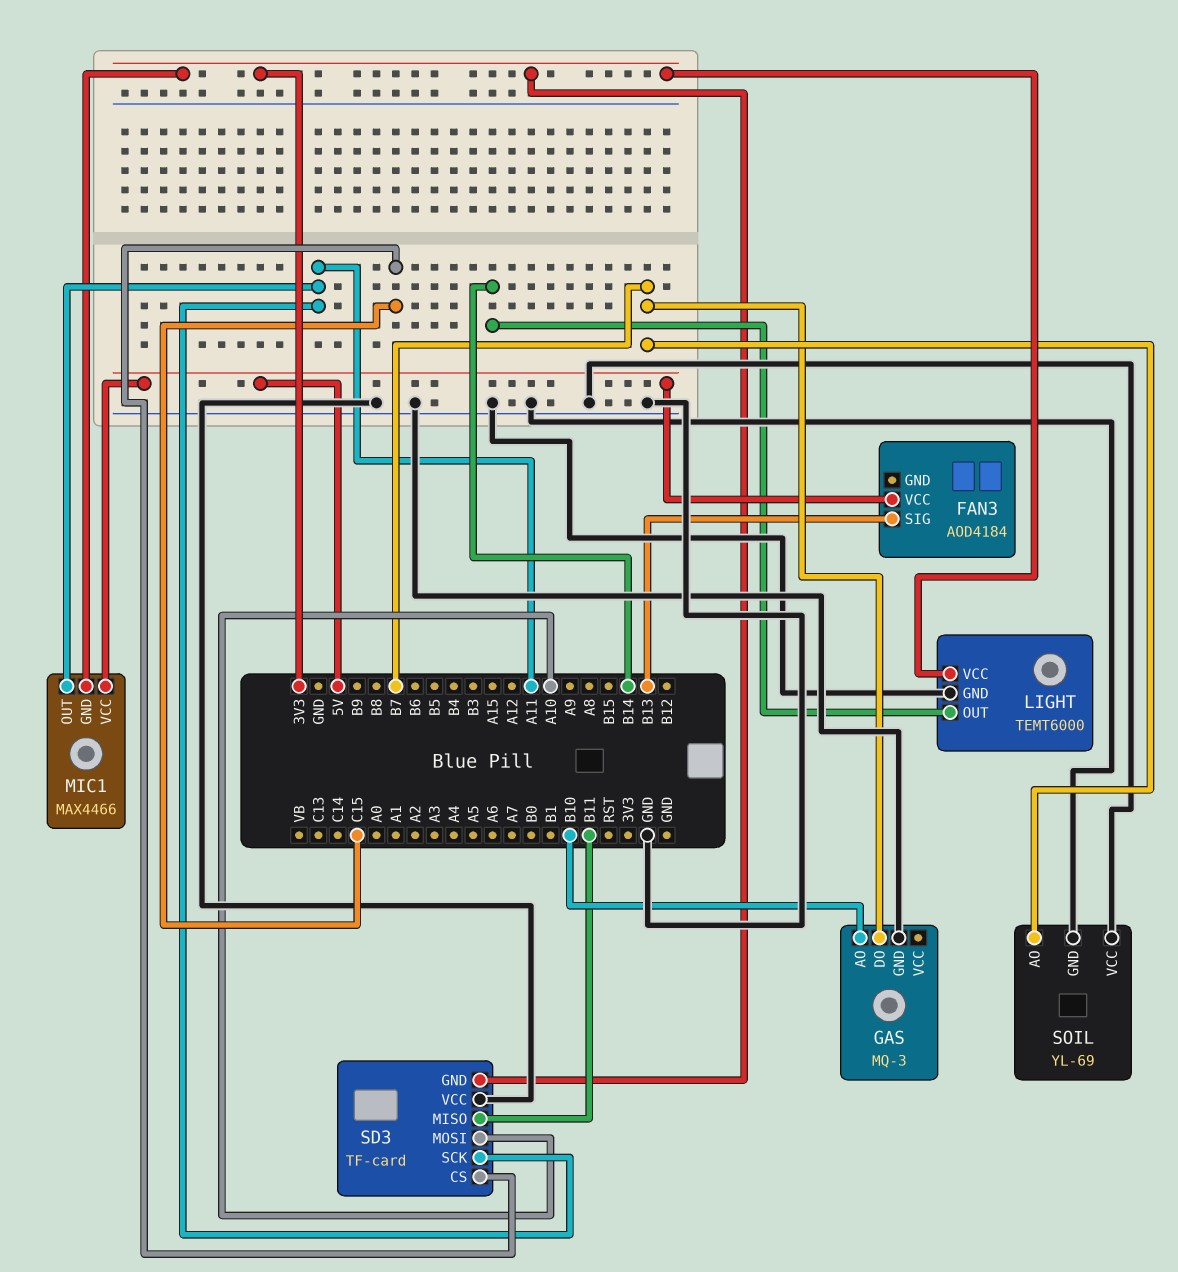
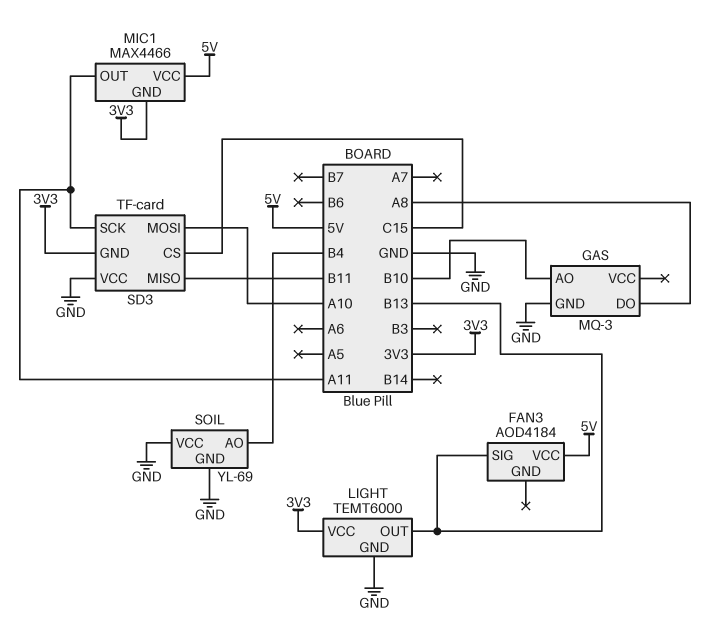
GAS pin DO: B7 -> A8
LIGHT pin OUT: B14 -> B13
SOIL pin AO: B7 -> B4

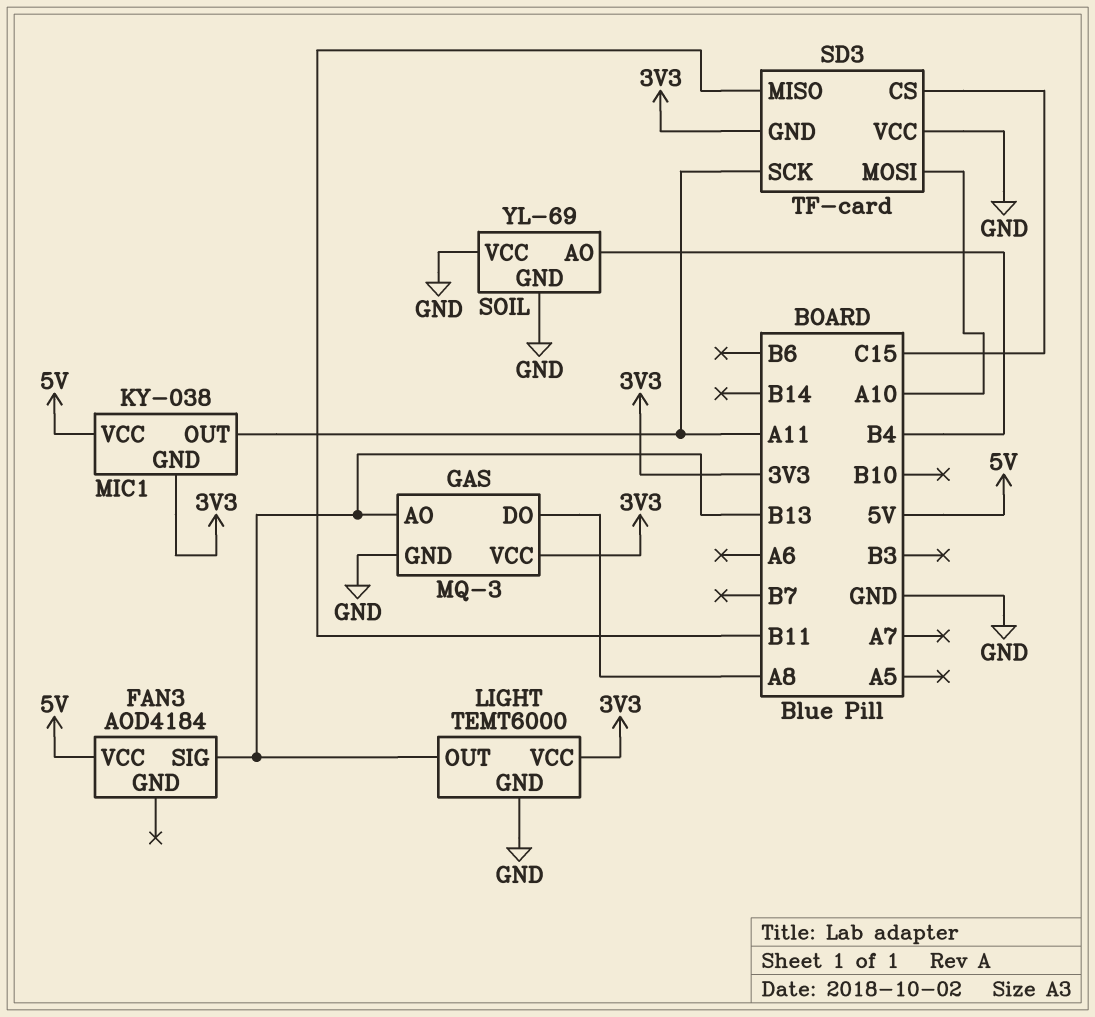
GAS pin AO: B10 -> B13
GAS pin VCC: none -> 3V3
MIC1: MAX4466 -> KY-038

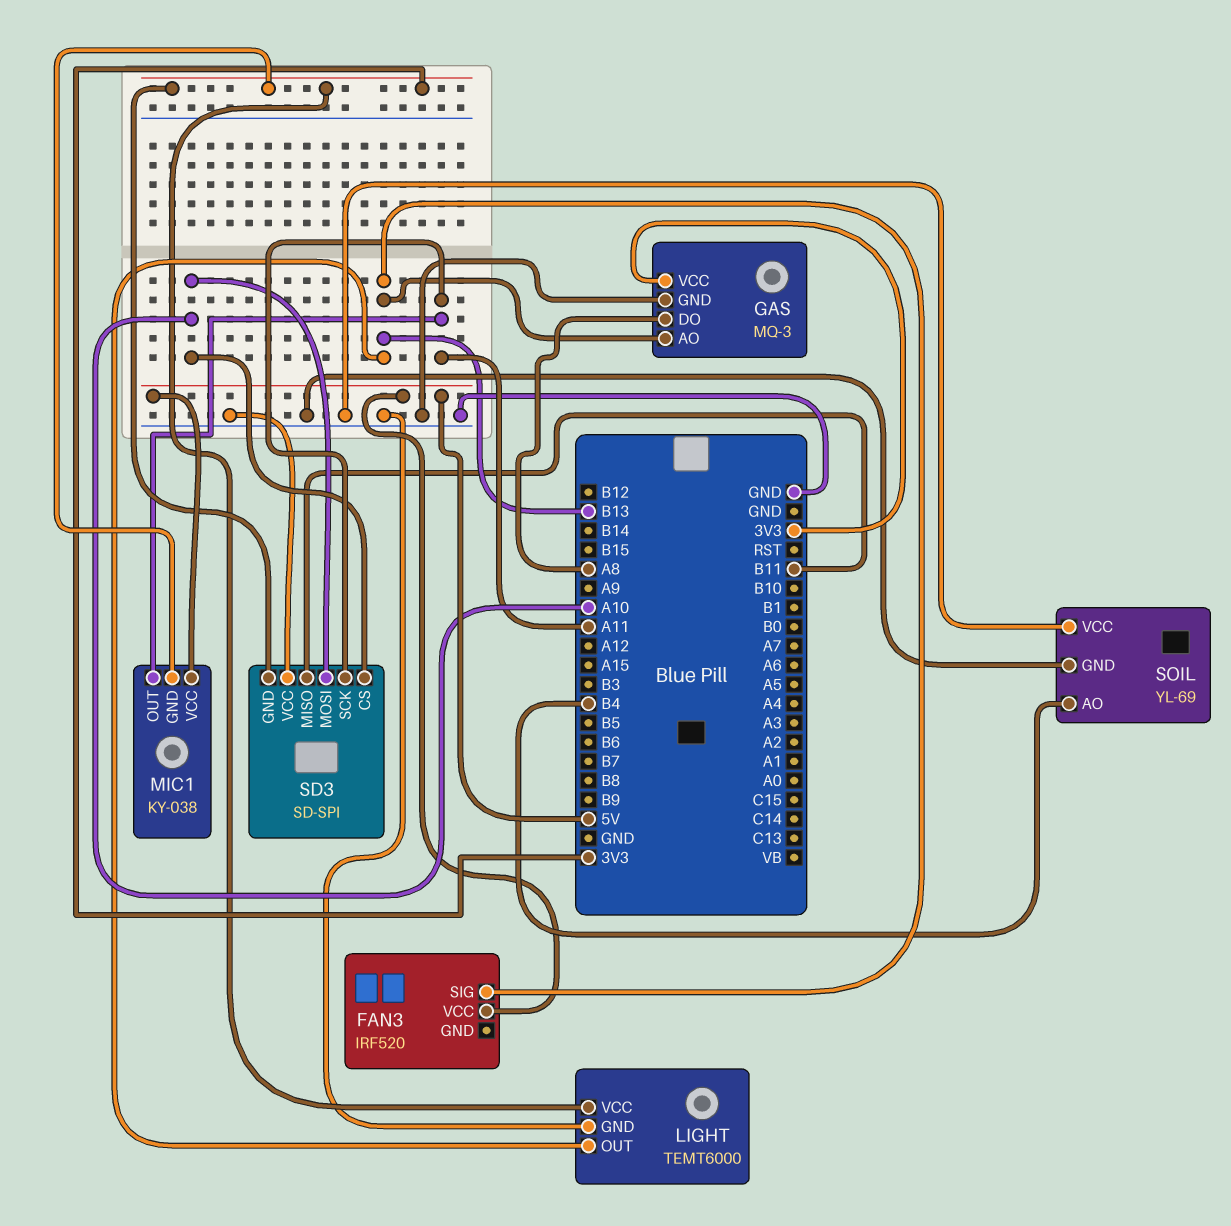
FAN3: AOD4184 -> IRF520
SD3: TF-card -> SD-SPI
SD3 pin CS: C15 -> A10

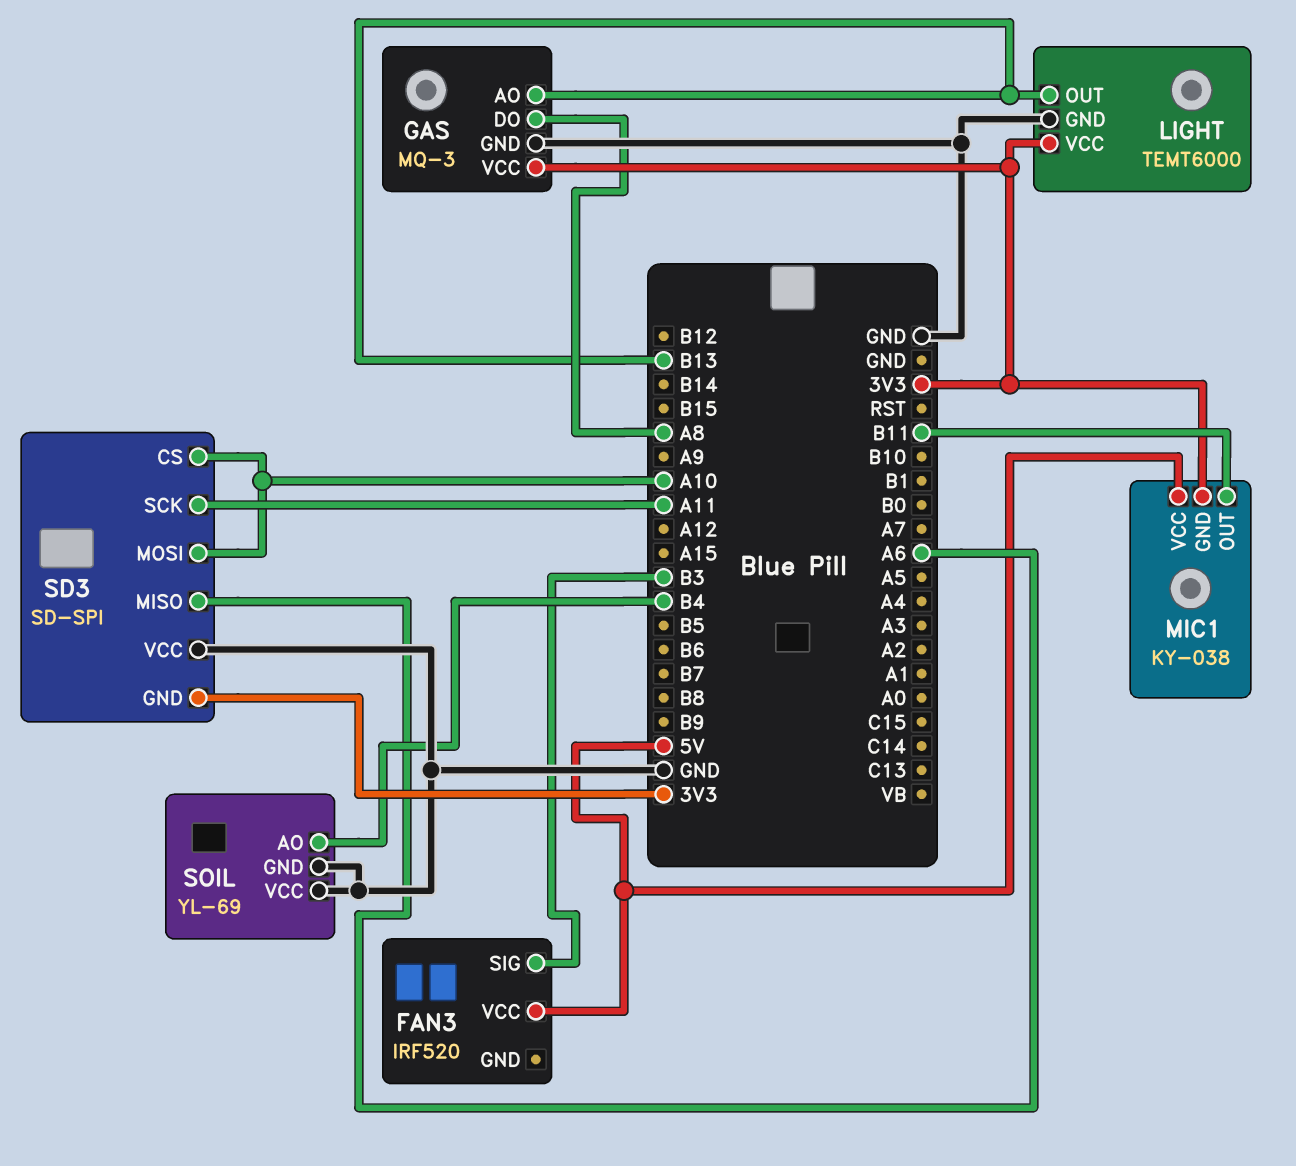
FAN3 pin SIG: B13 -> B3
MIC1 pin OUT: A11 -> B11
SD3 pin MISO: B11 -> A6

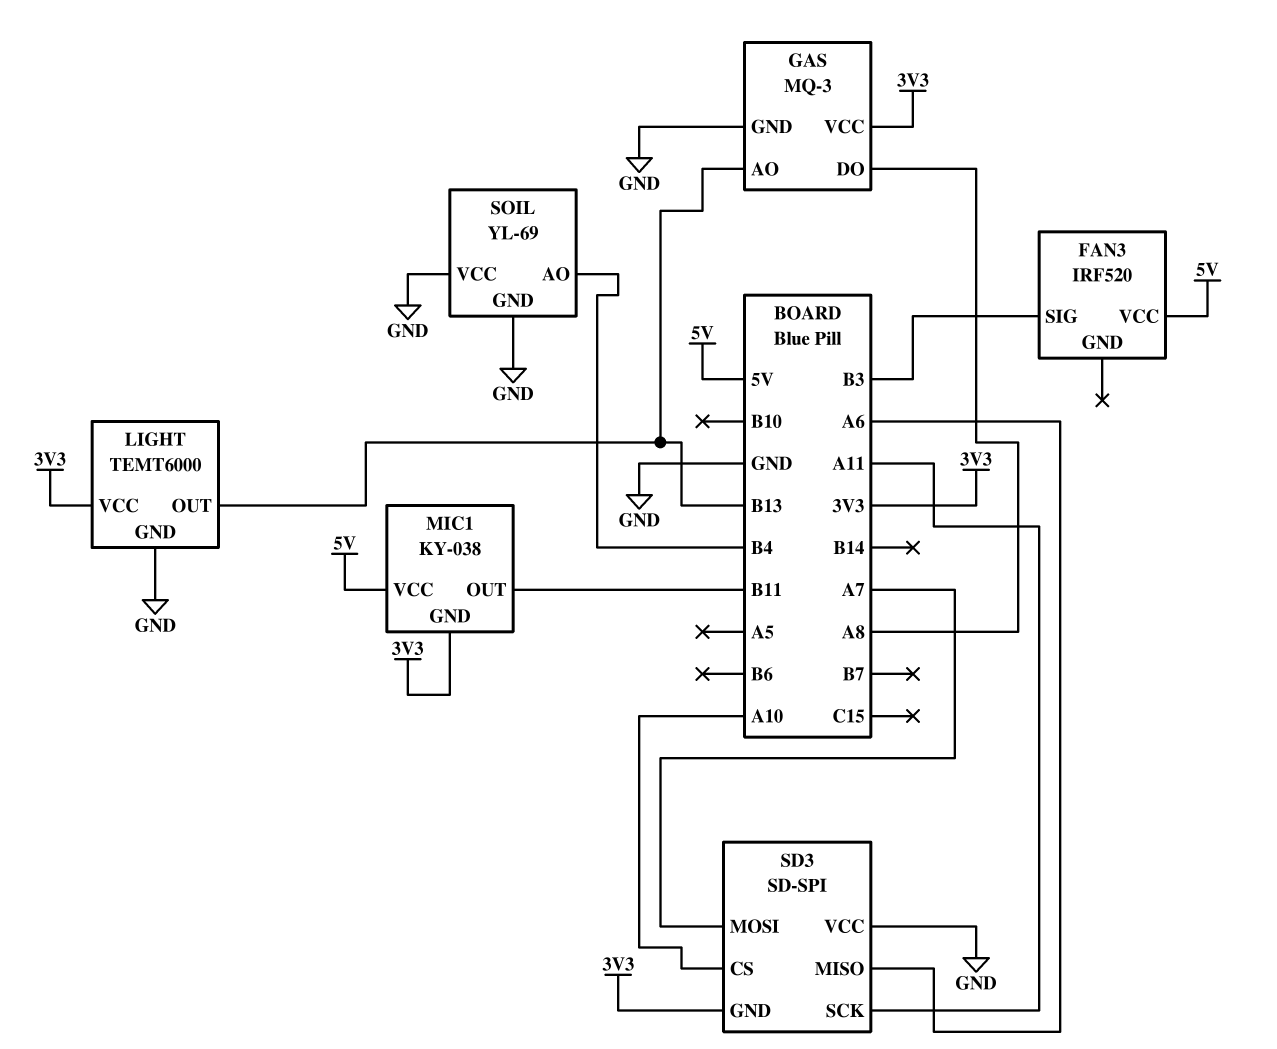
SD3 pin MOSI: A10 -> A7

